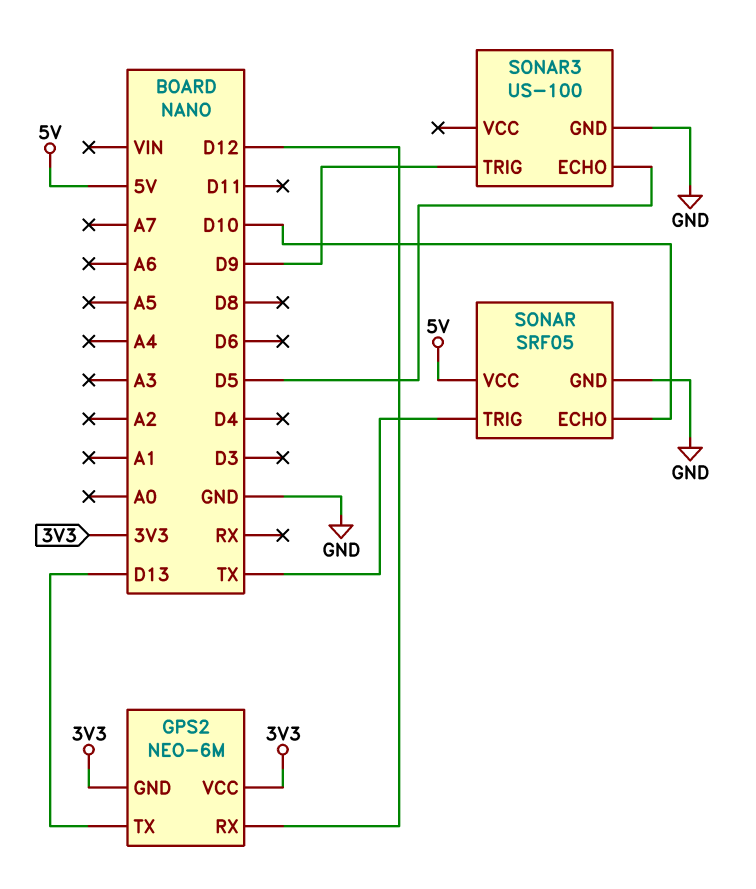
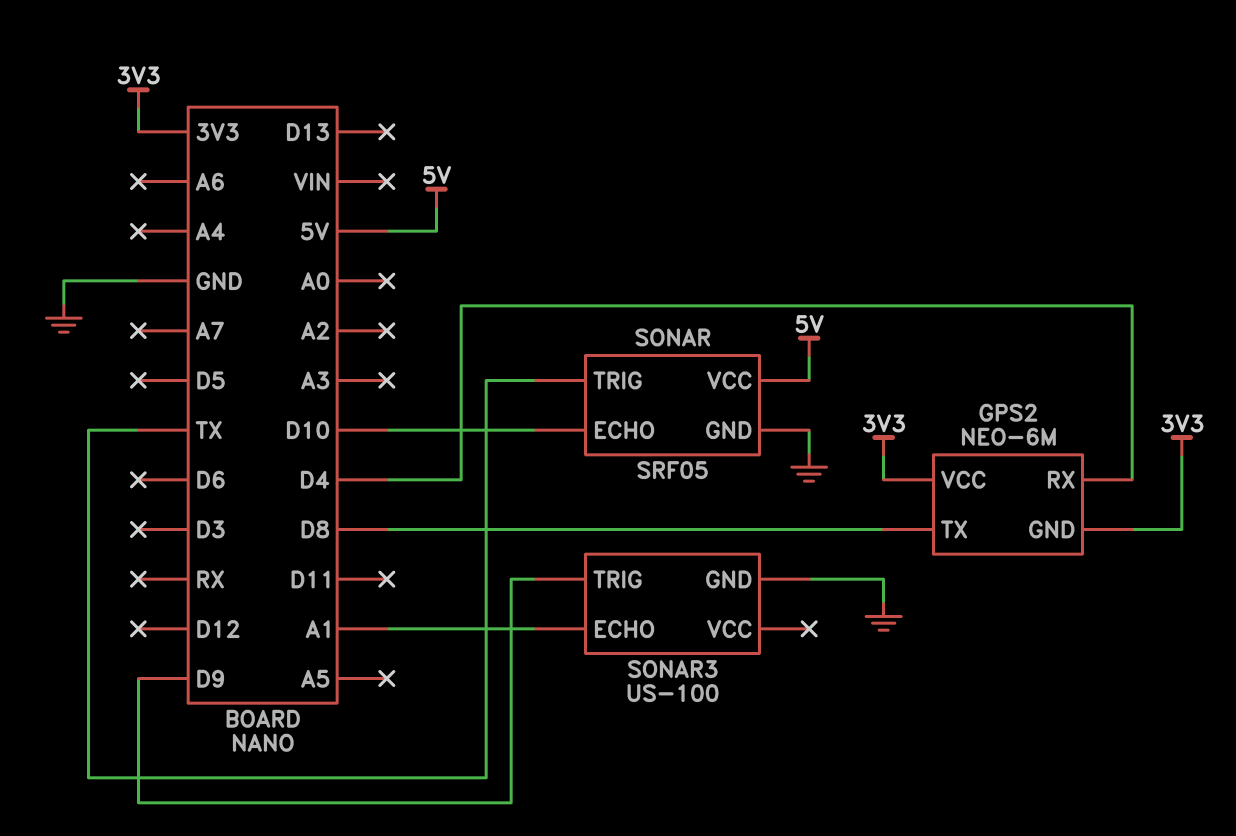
GPS2 pin RX: D12 -> D4
GPS2 pin TX: D13 -> D8
SONAR3 pin ECHO: D5 -> A1

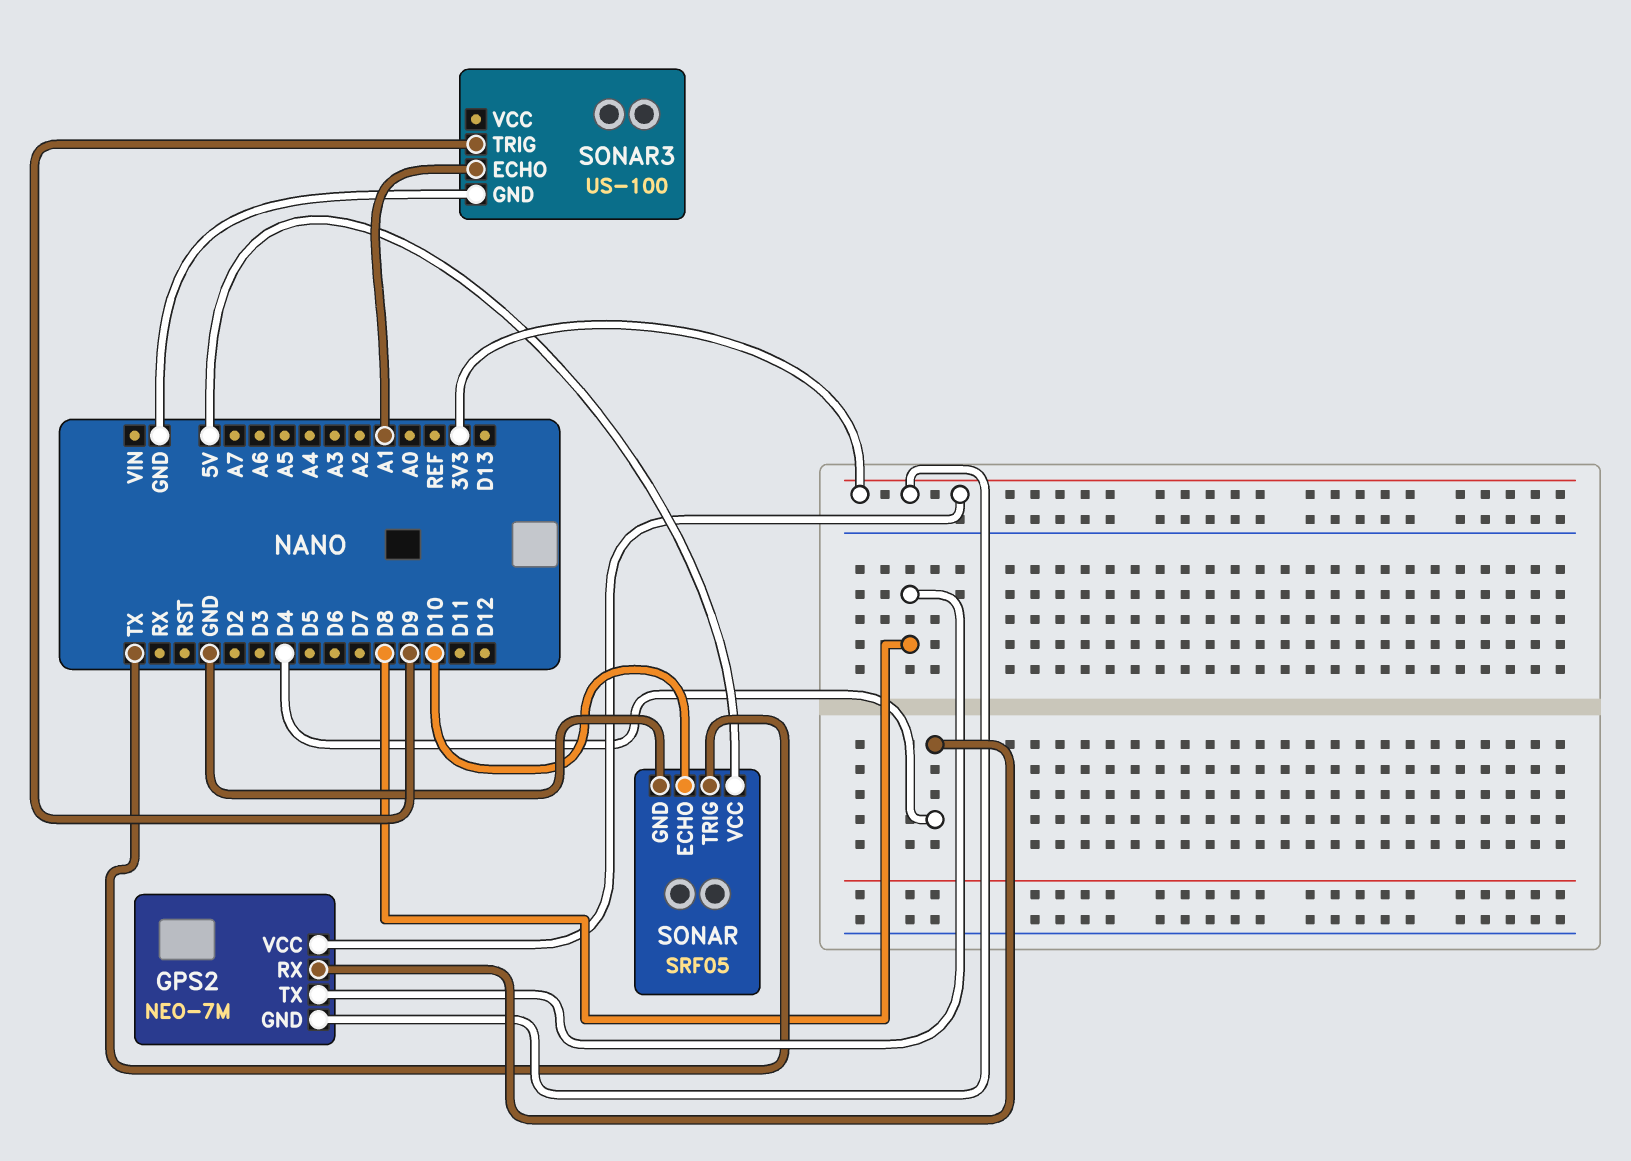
GPS2: NEO-6M -> NEO-7M

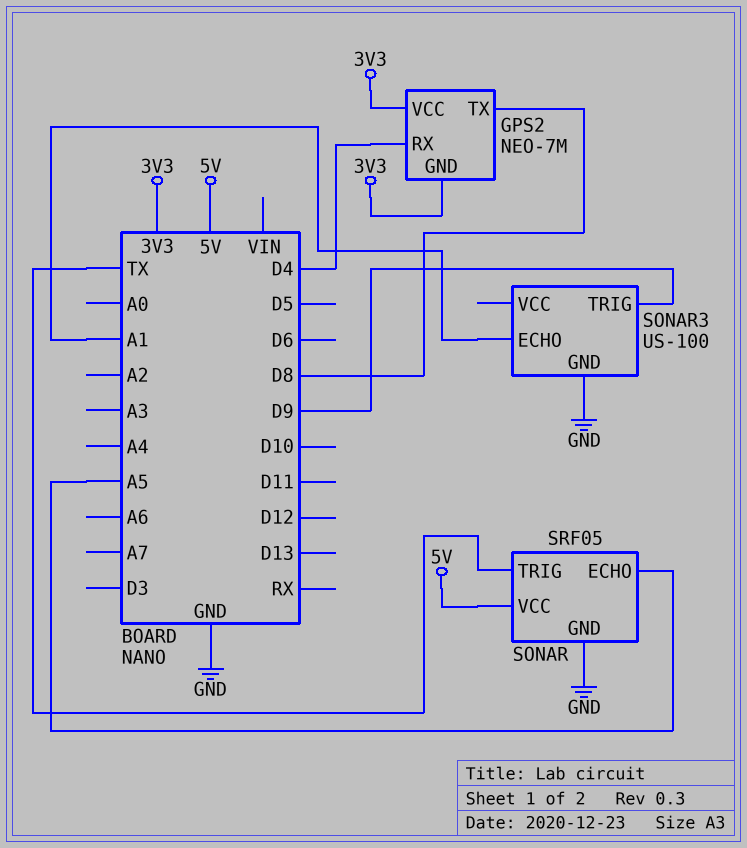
SONAR pin ECHO: D10 -> A5

